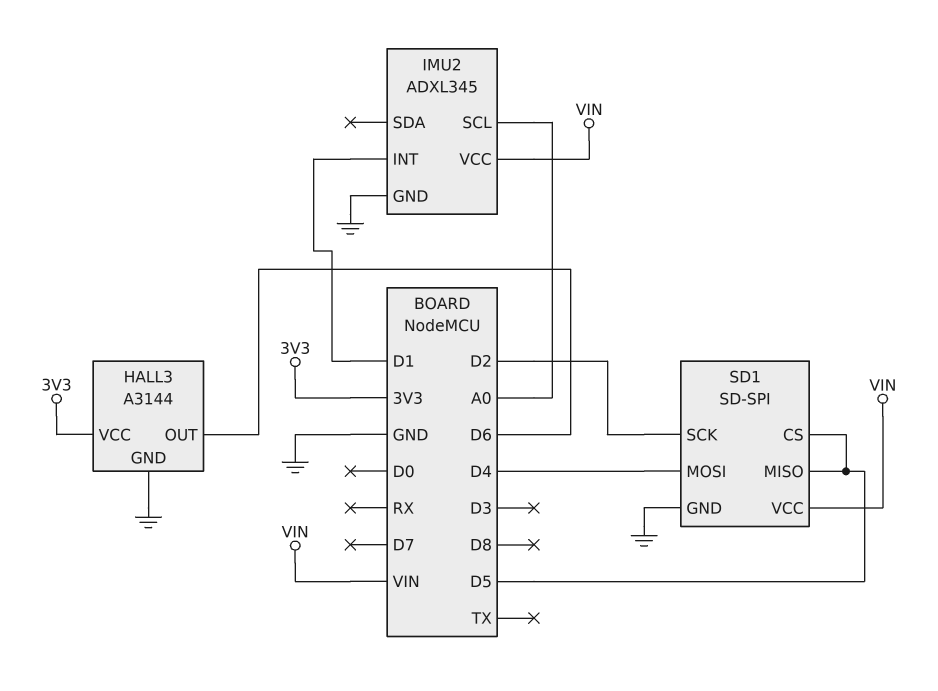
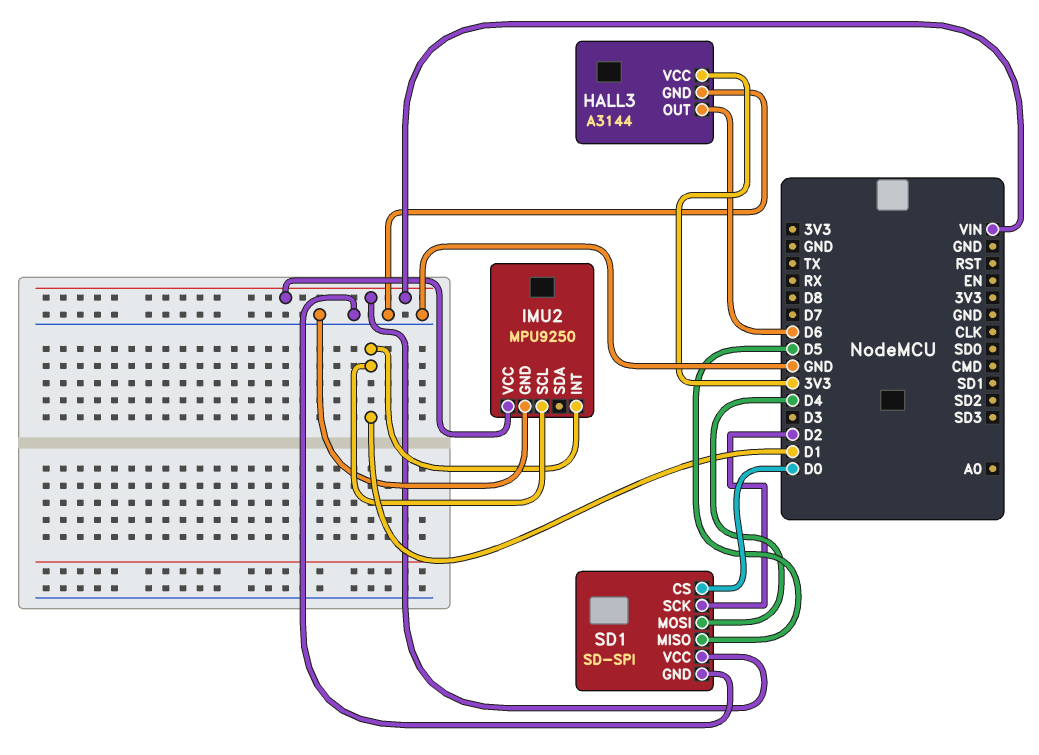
IMU2: ADXL345 -> MPU9250
IMU2 pin SCL: A0 -> D1
SD1 pin CS: D5 -> D0

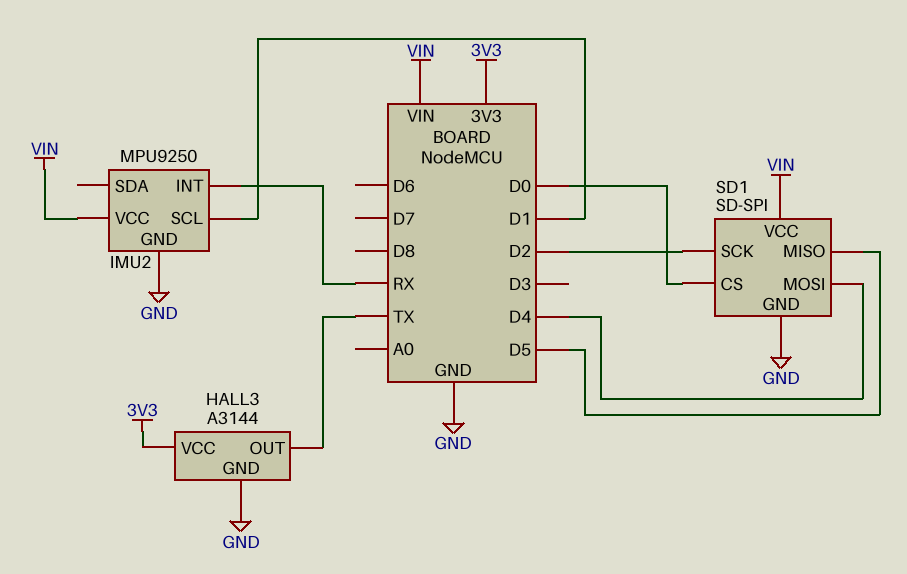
HALL3 pin OUT: D6 -> TX
IMU2 pin INT: D1 -> RX

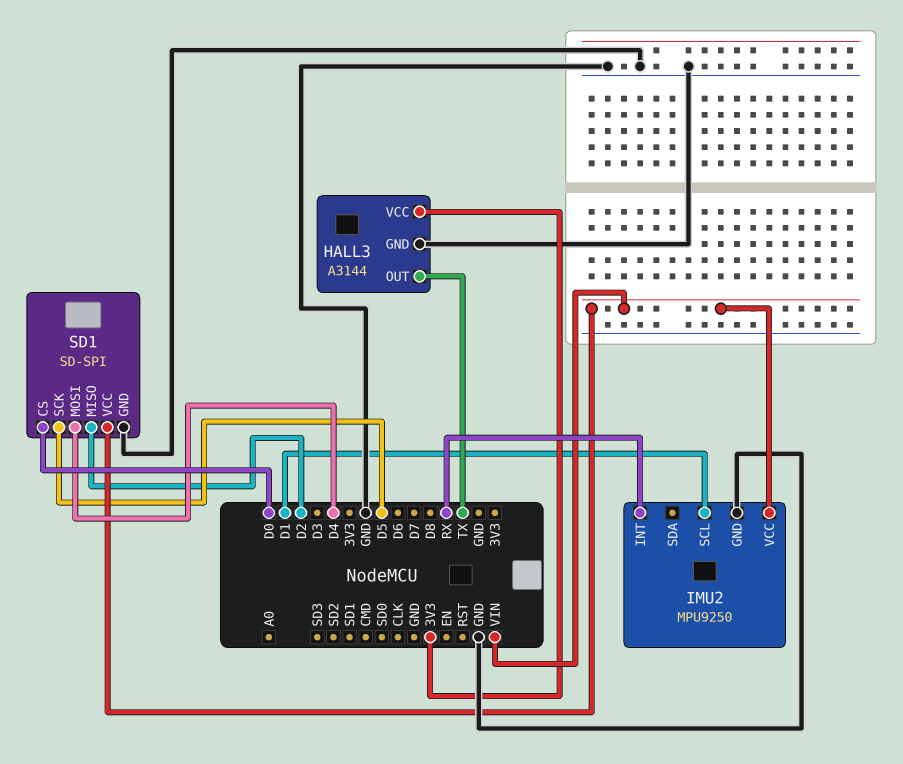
SD1 pin MISO: D5 -> D2
SD1 pin SCK: D2 -> D5

